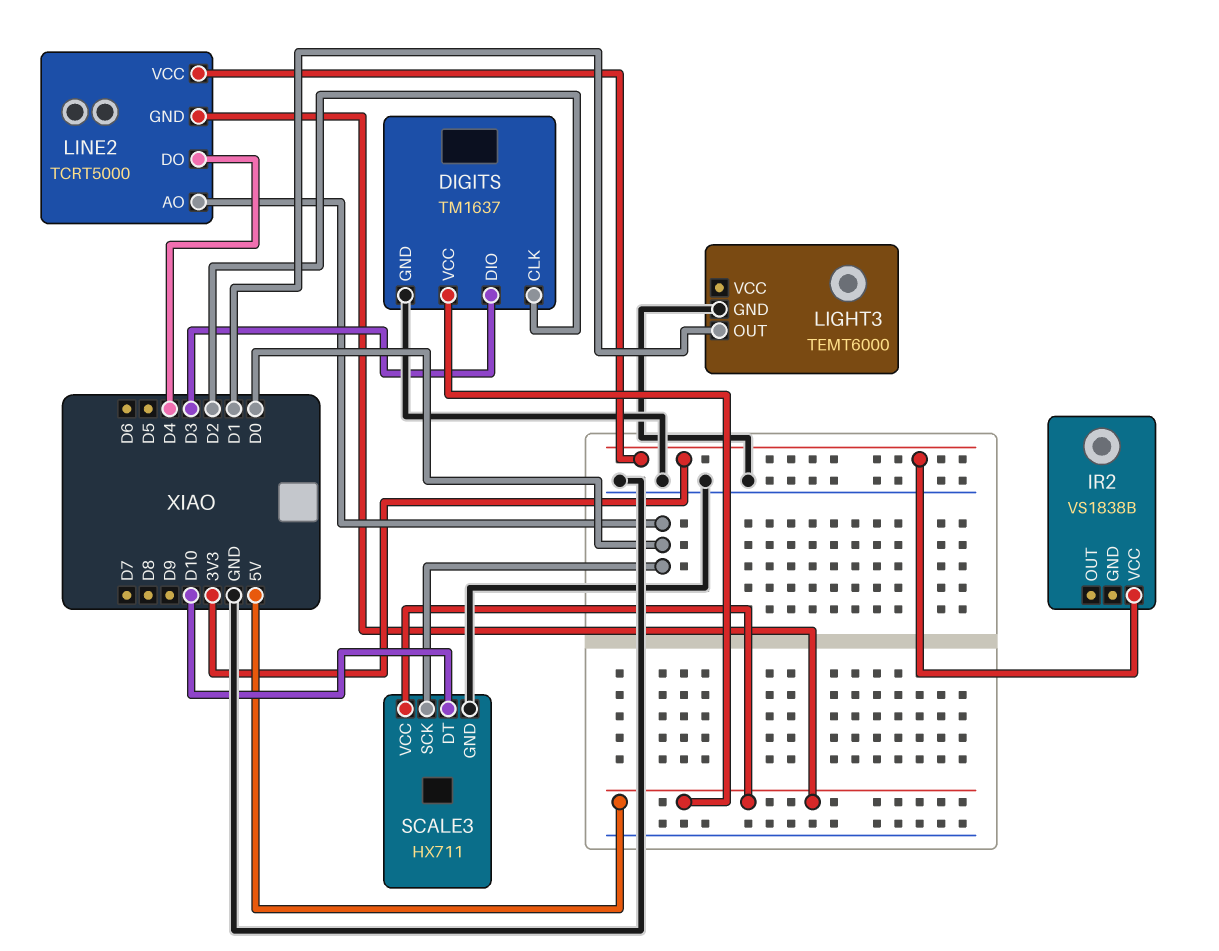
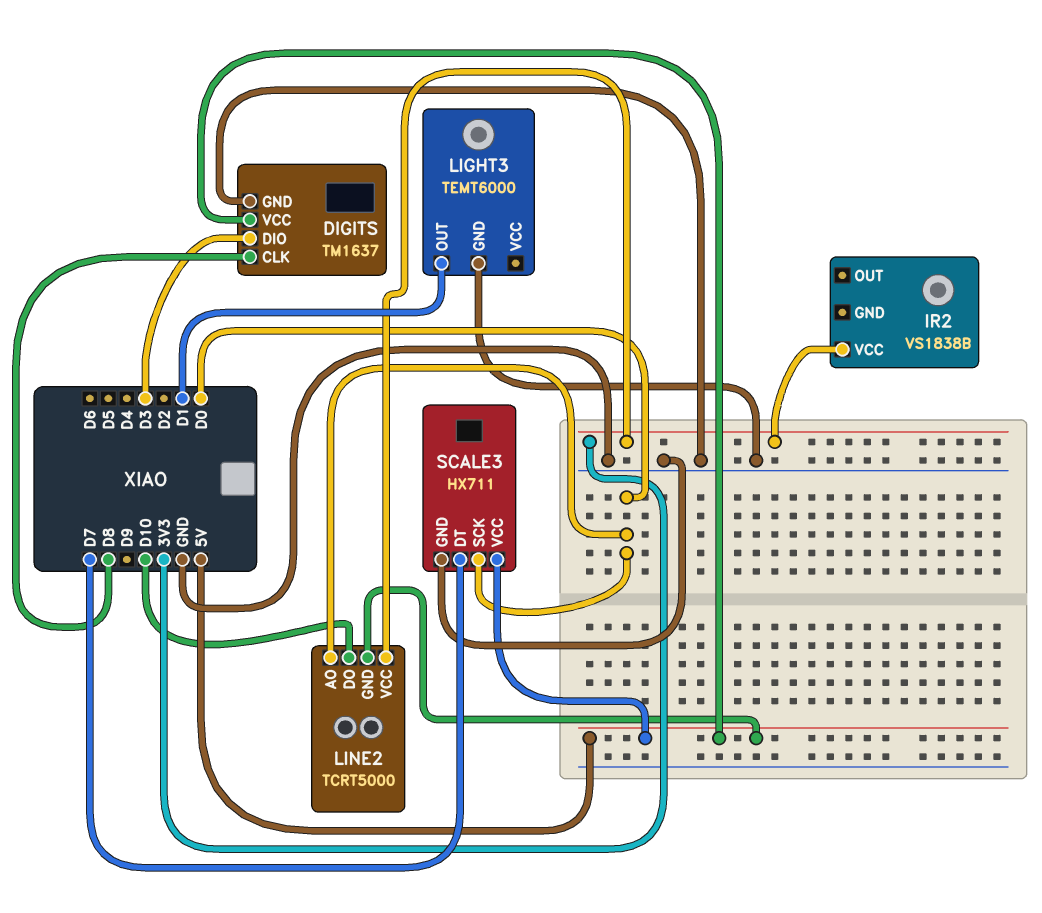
DIGITS pin CLK: D2 -> D8
LINE2 pin DO: D4 -> D10
SCALE3 pin DT: D10 -> D7

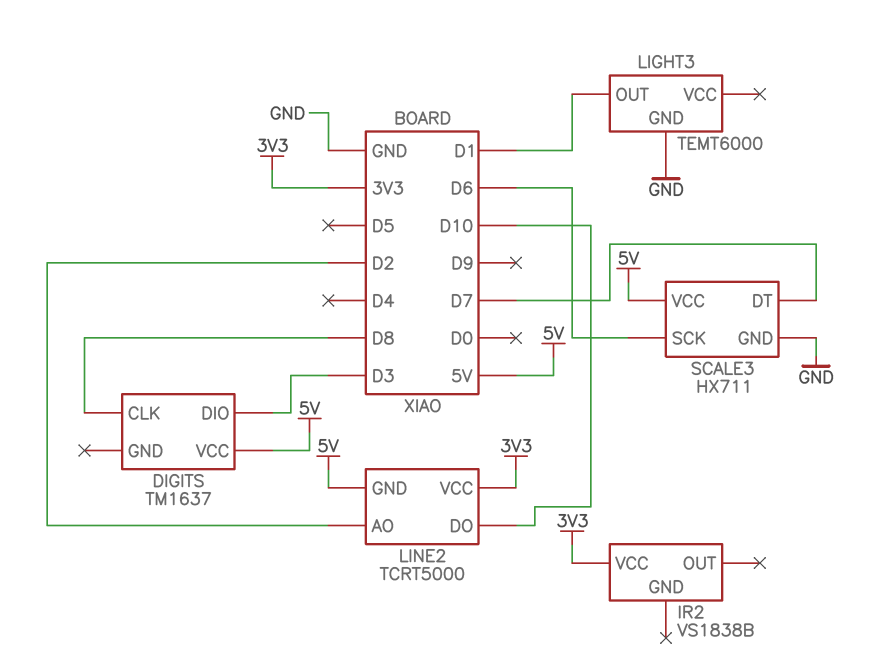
DIGITS pin GND: GND -> none
LINE2 pin AO: D0 -> D2
SCALE3 pin SCK: D0 -> D6

